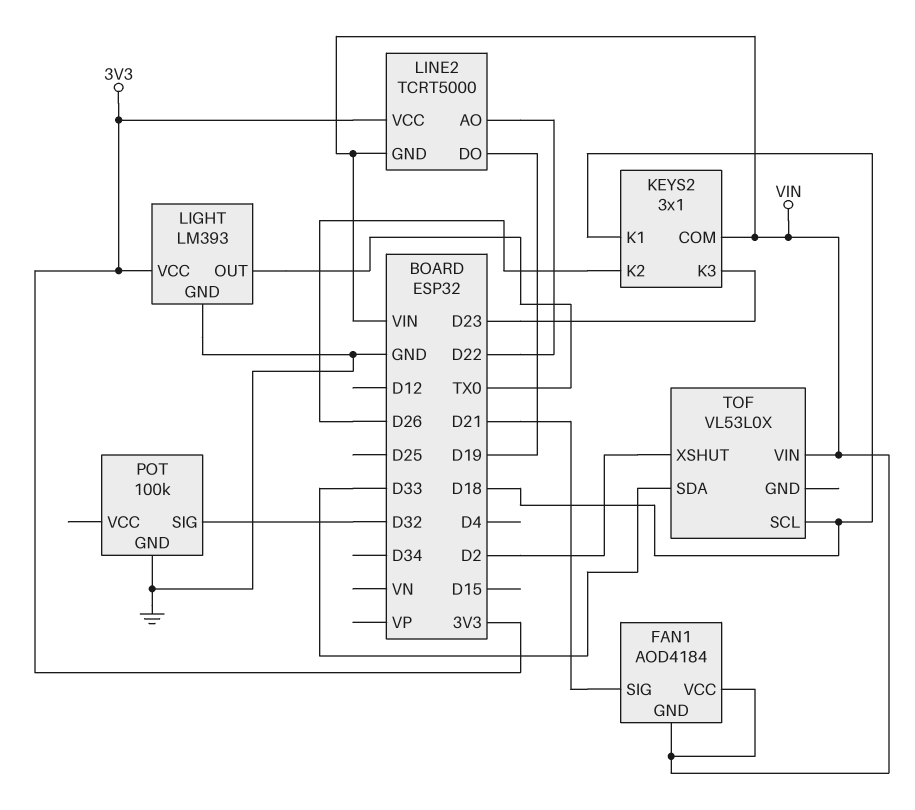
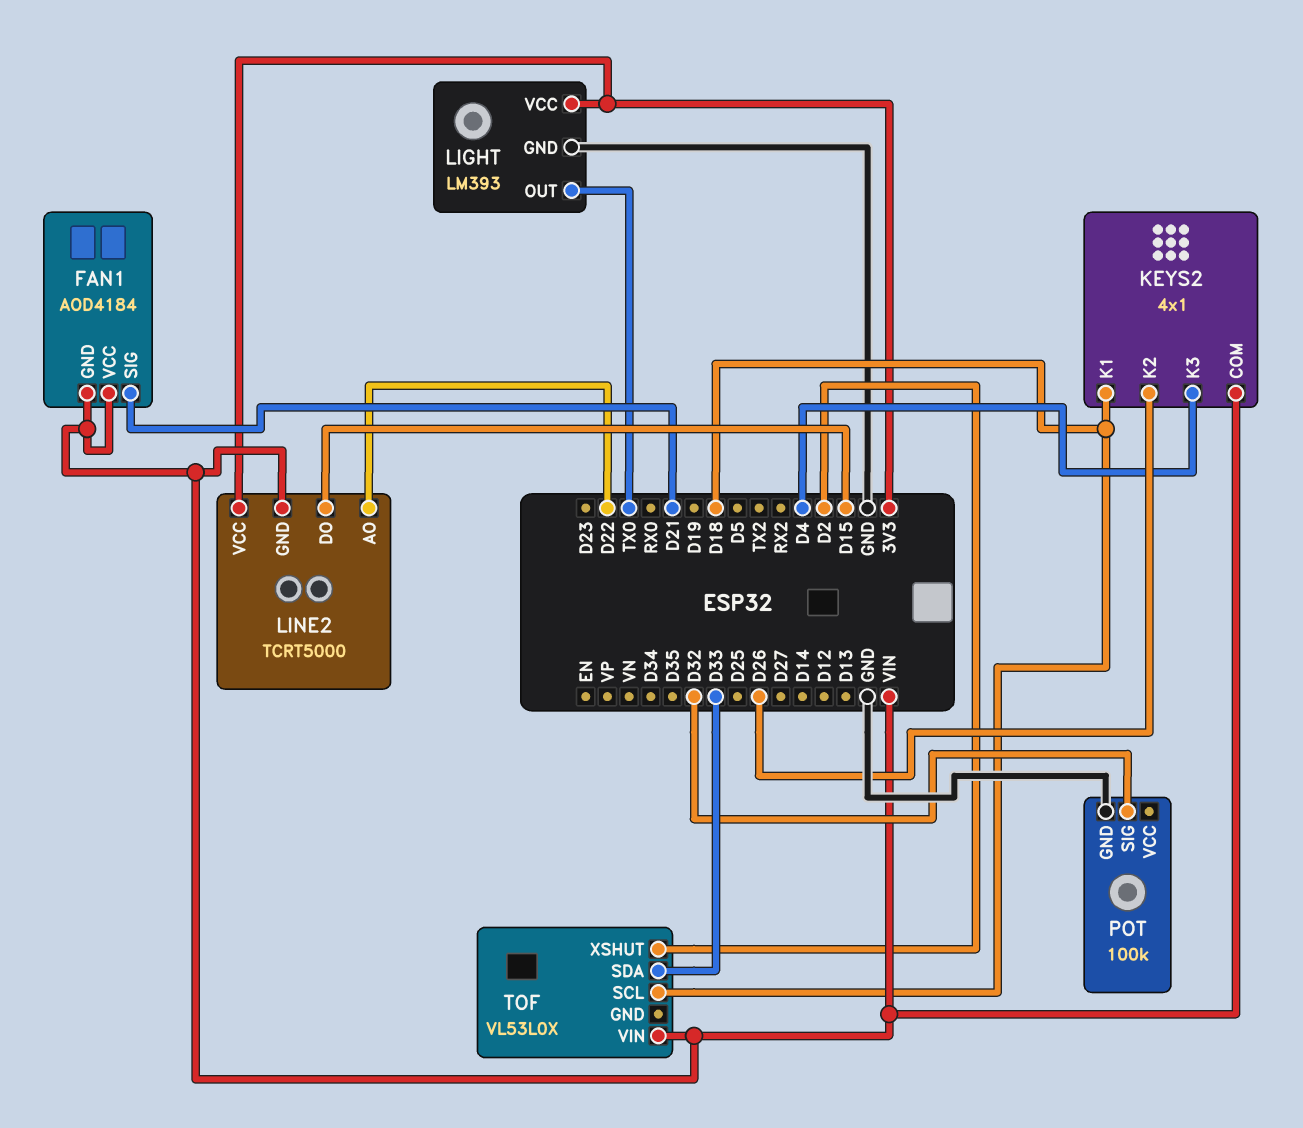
KEYS2: 3x1 -> 4x1
KEYS2 pin K3: D23 -> D4
LINE2 pin DO: D19 -> D15

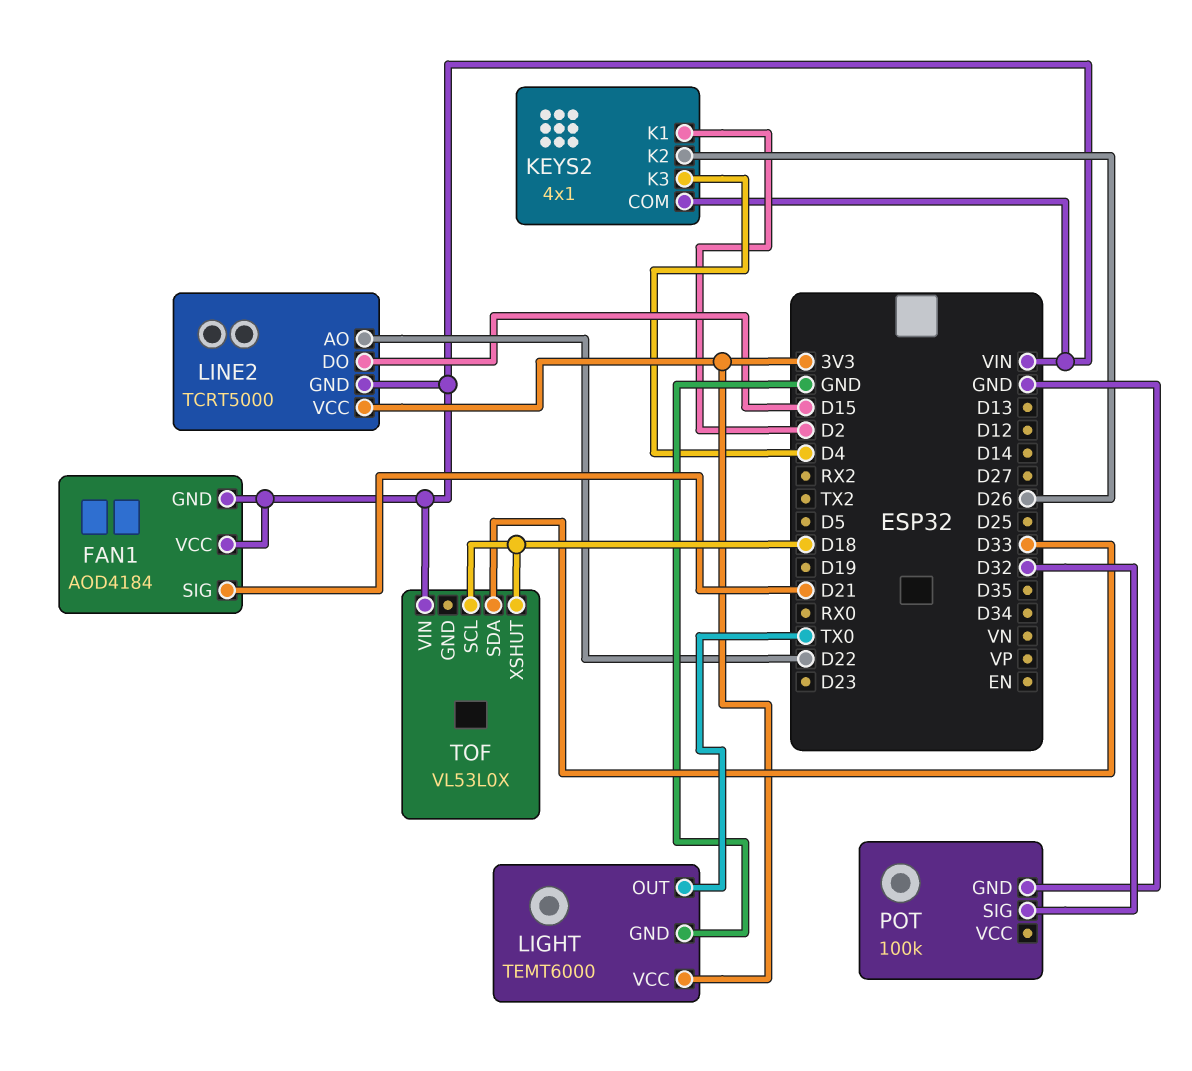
KEYS2 pin K1: D18 -> D2
LIGHT: LM393 -> TEMT6000
TOF pin XSHUT: D2 -> D18

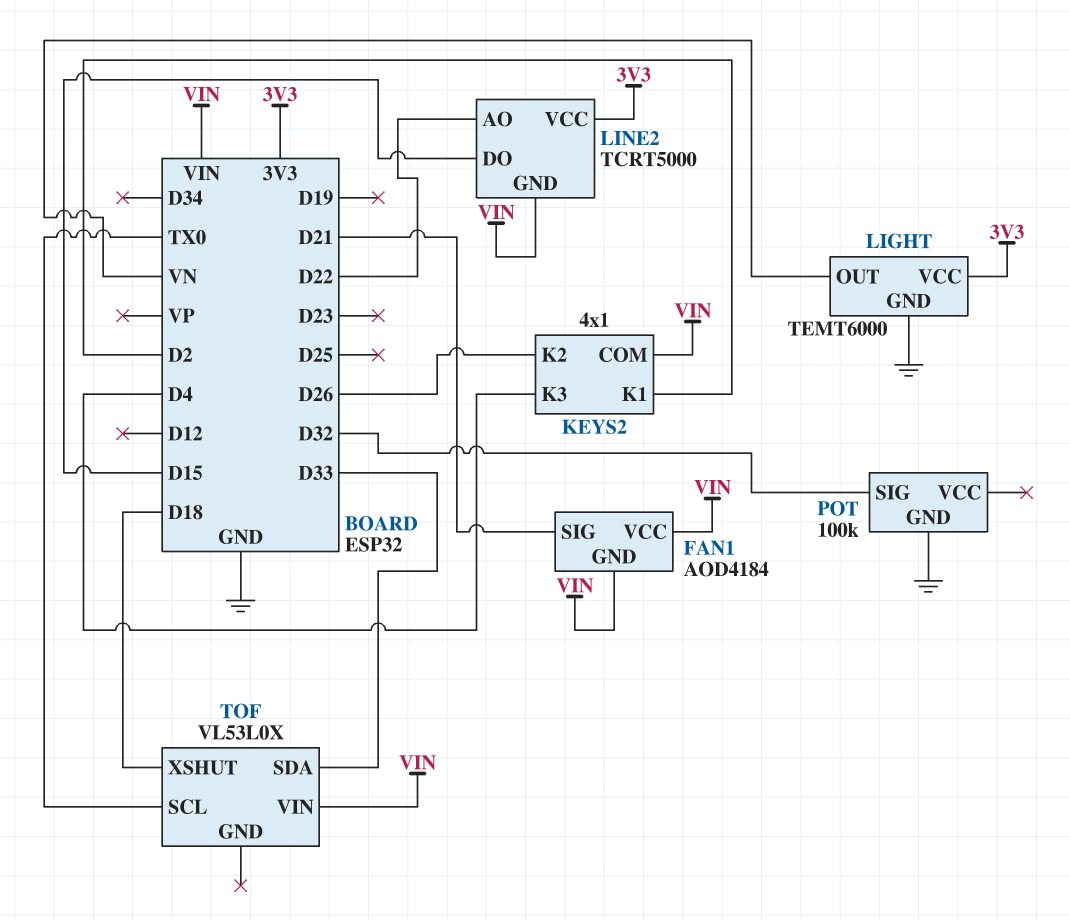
LIGHT pin OUT: TX0 -> VN
TOF pin SCL: D18 -> TX0

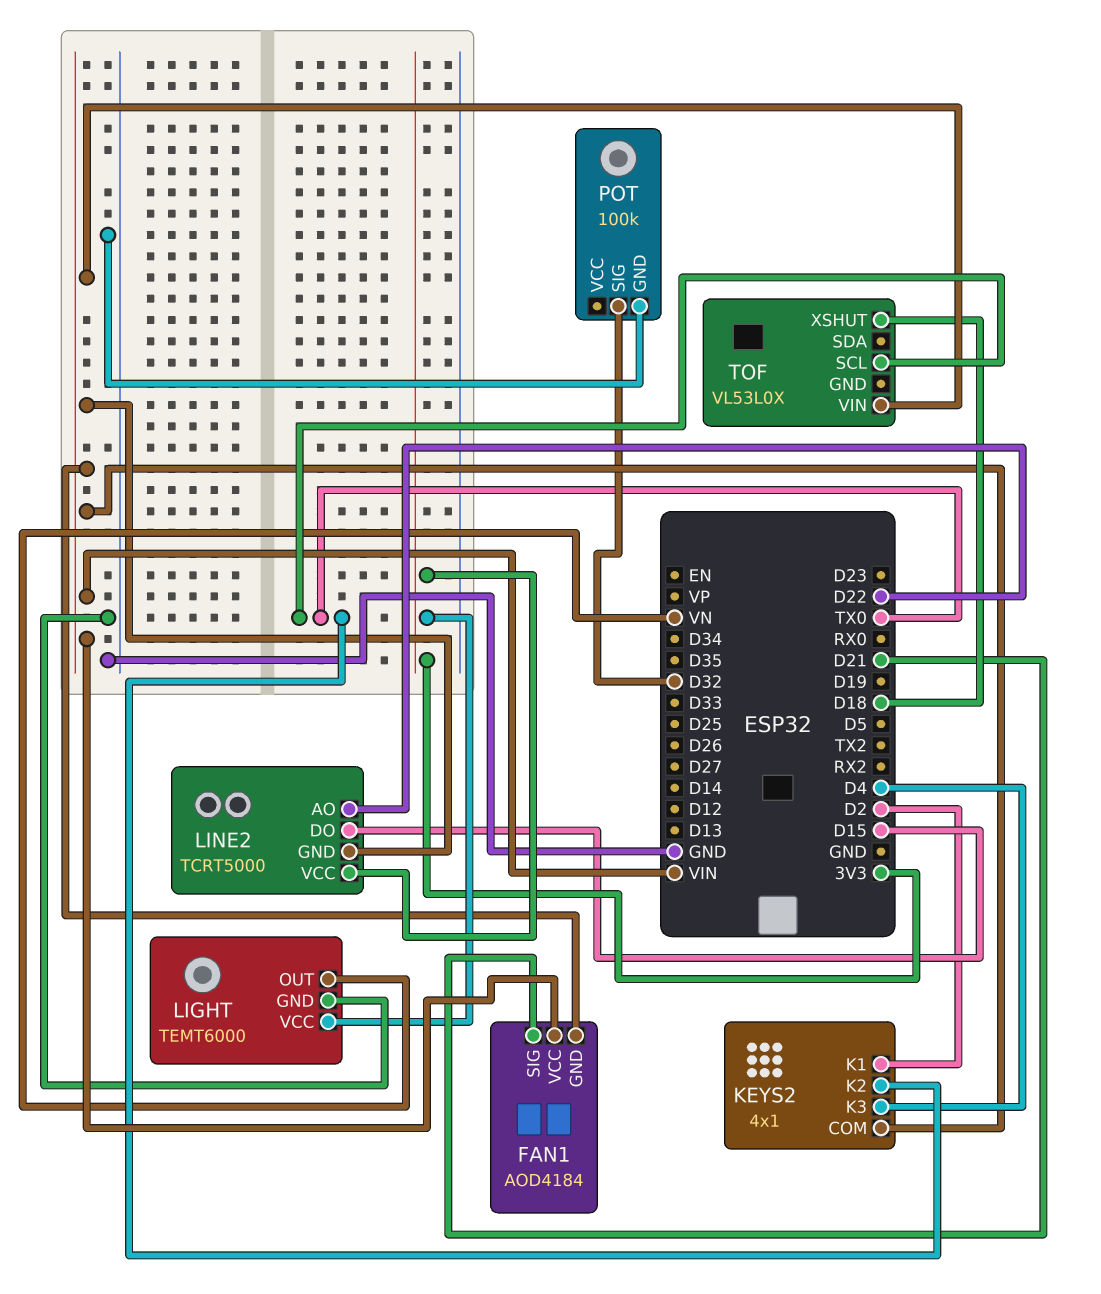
KEYS2 pin K2: D26 -> TX0
TOF pin SDA: D33 -> none

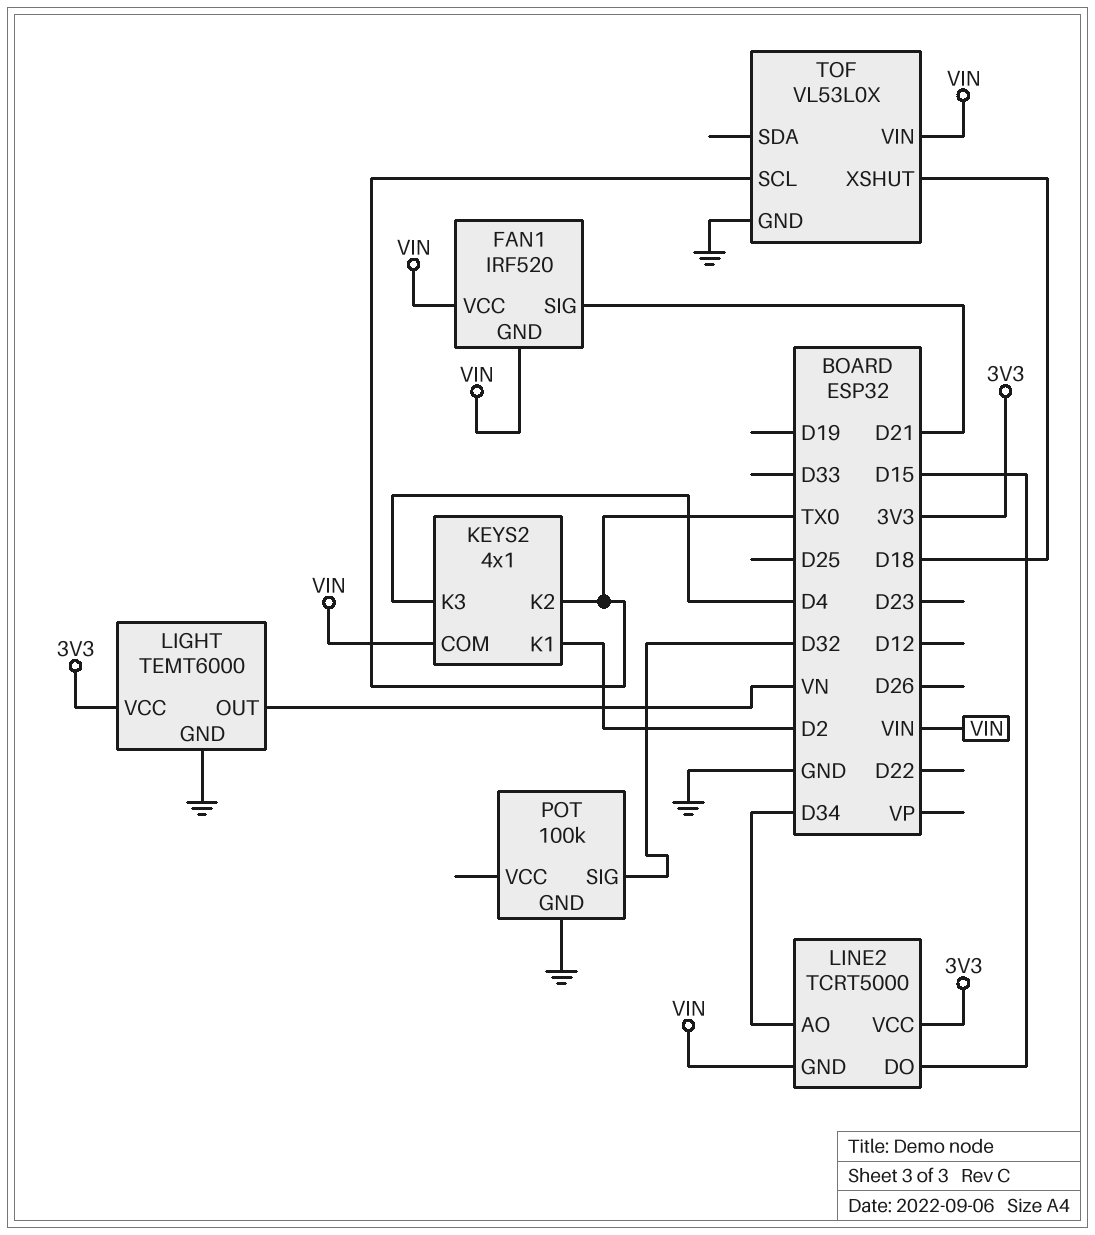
FAN1: AOD4184 -> IRF520
LINE2 pin AO: D22 -> D34
TOF pin GND: none -> GND

